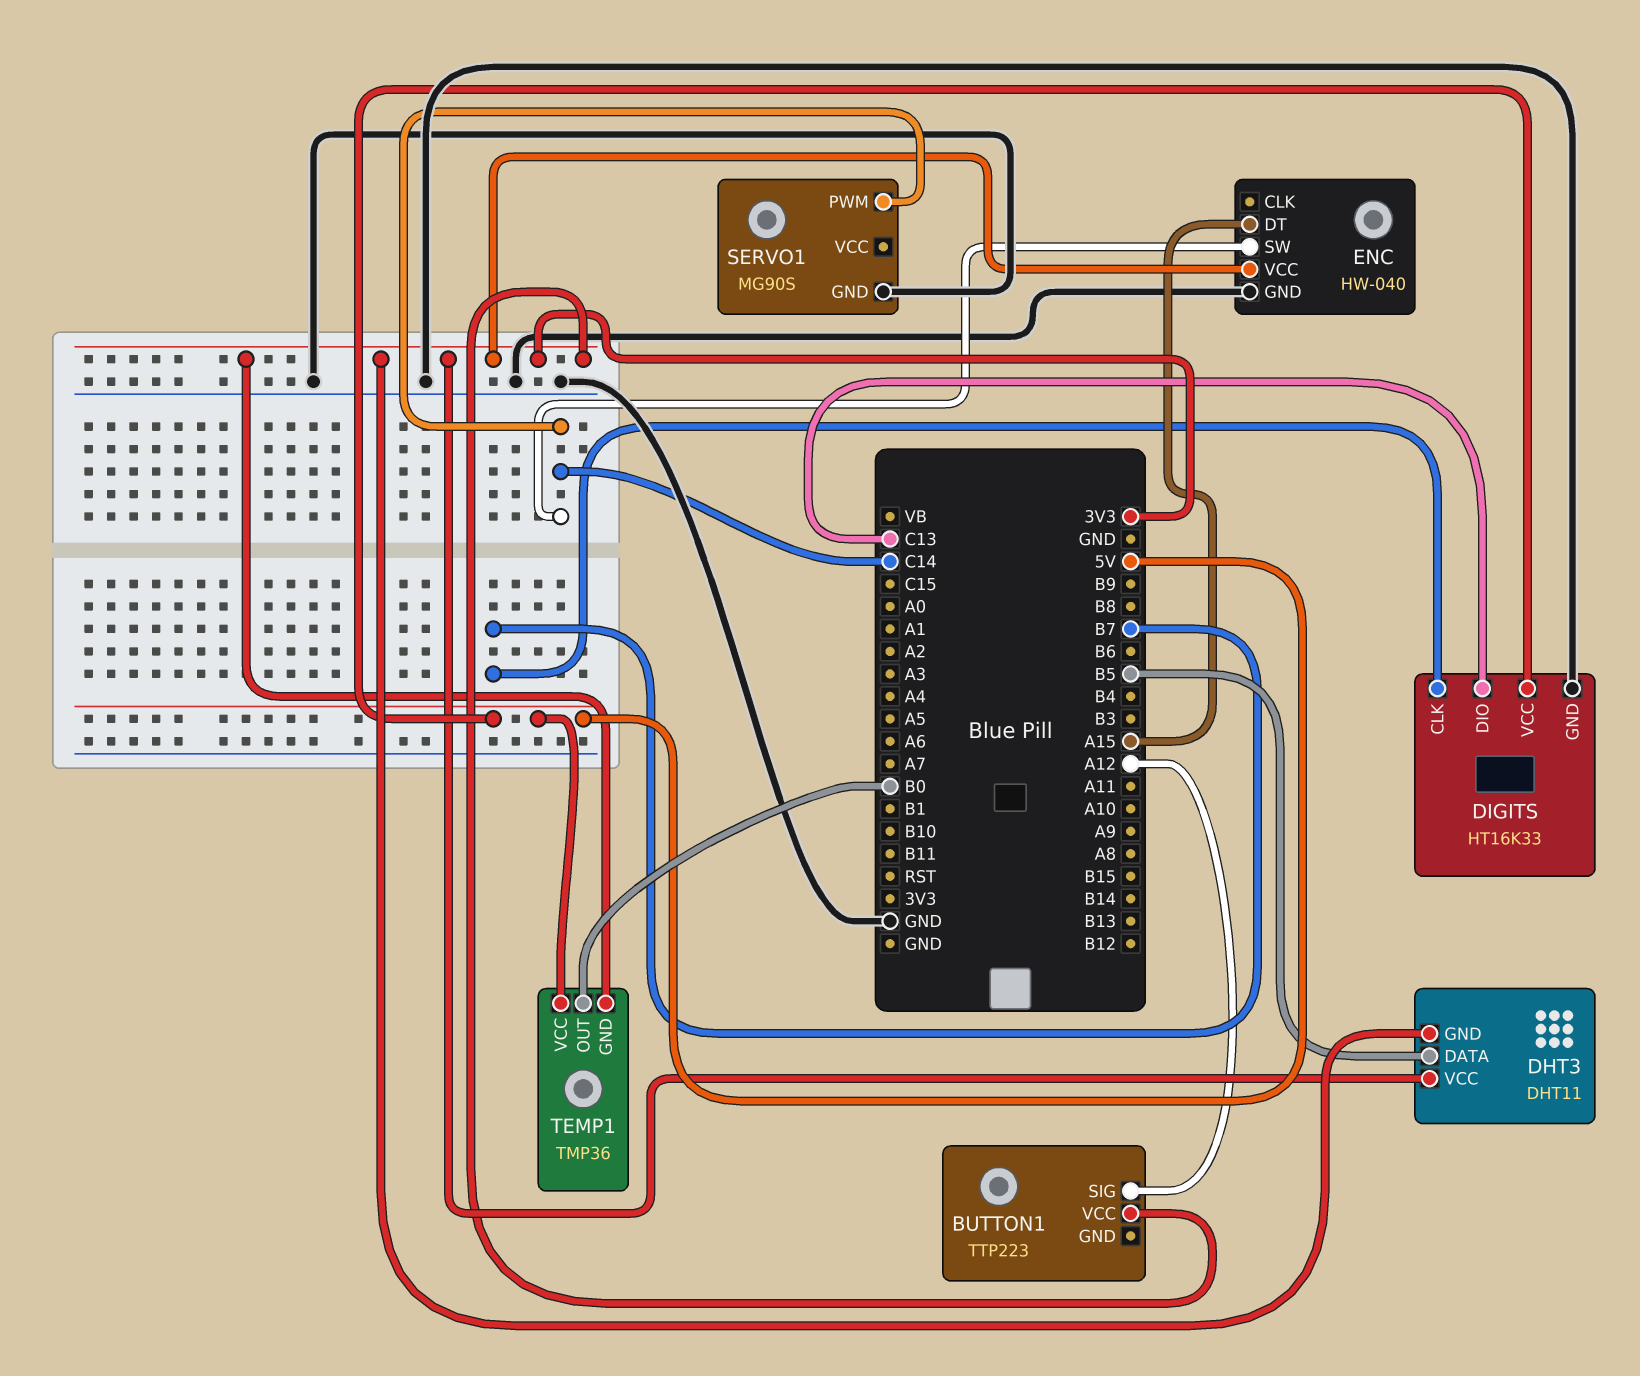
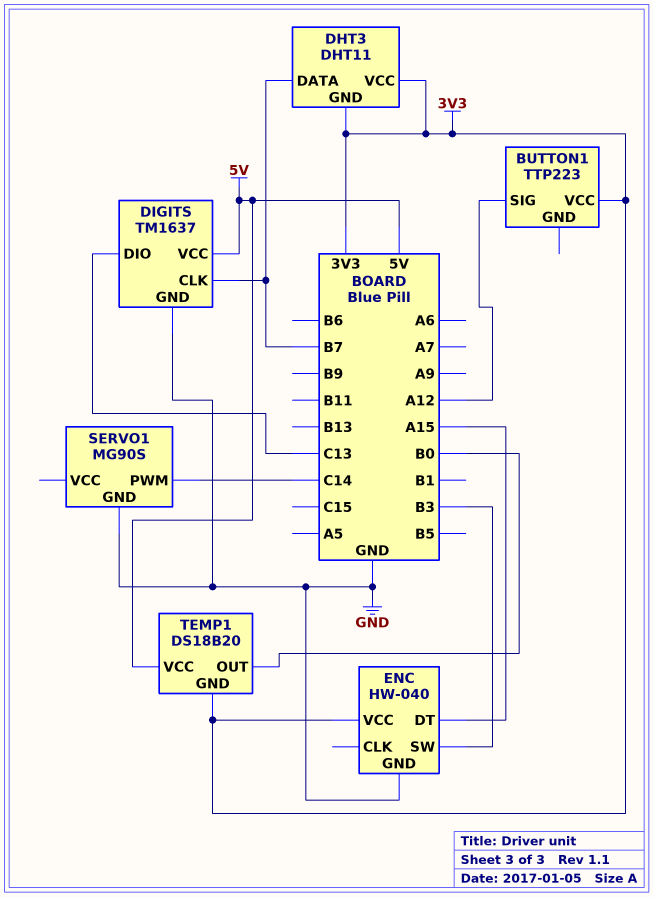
DHT3 pin DATA: B5 -> B7
DIGITS: HT16K33 -> TM1637
ENC pin SW: C14 -> B3
TEMP1: TMP36 -> DS18B20

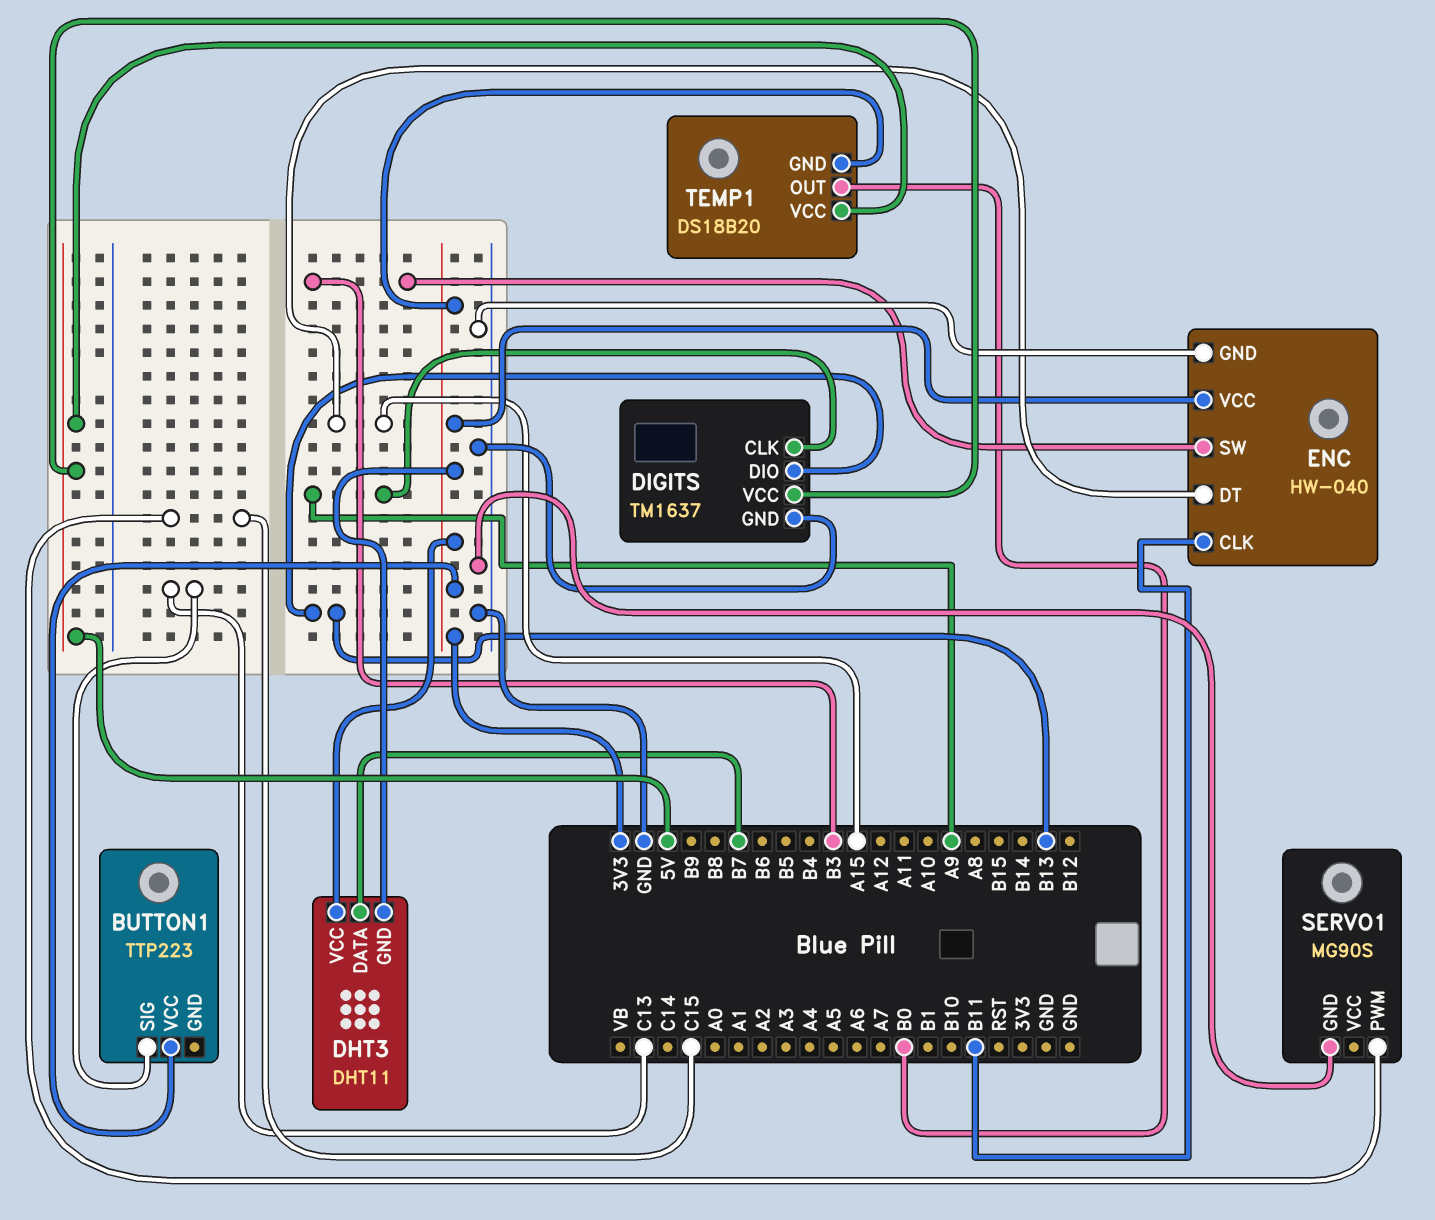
BUTTON1 pin SIG: A12 -> C13
DIGITS pin CLK: B7 -> A9
DIGITS pin DIO: C13 -> B13
ENC pin CLK: none -> B11
SERVO1 pin PWM: C14 -> C15

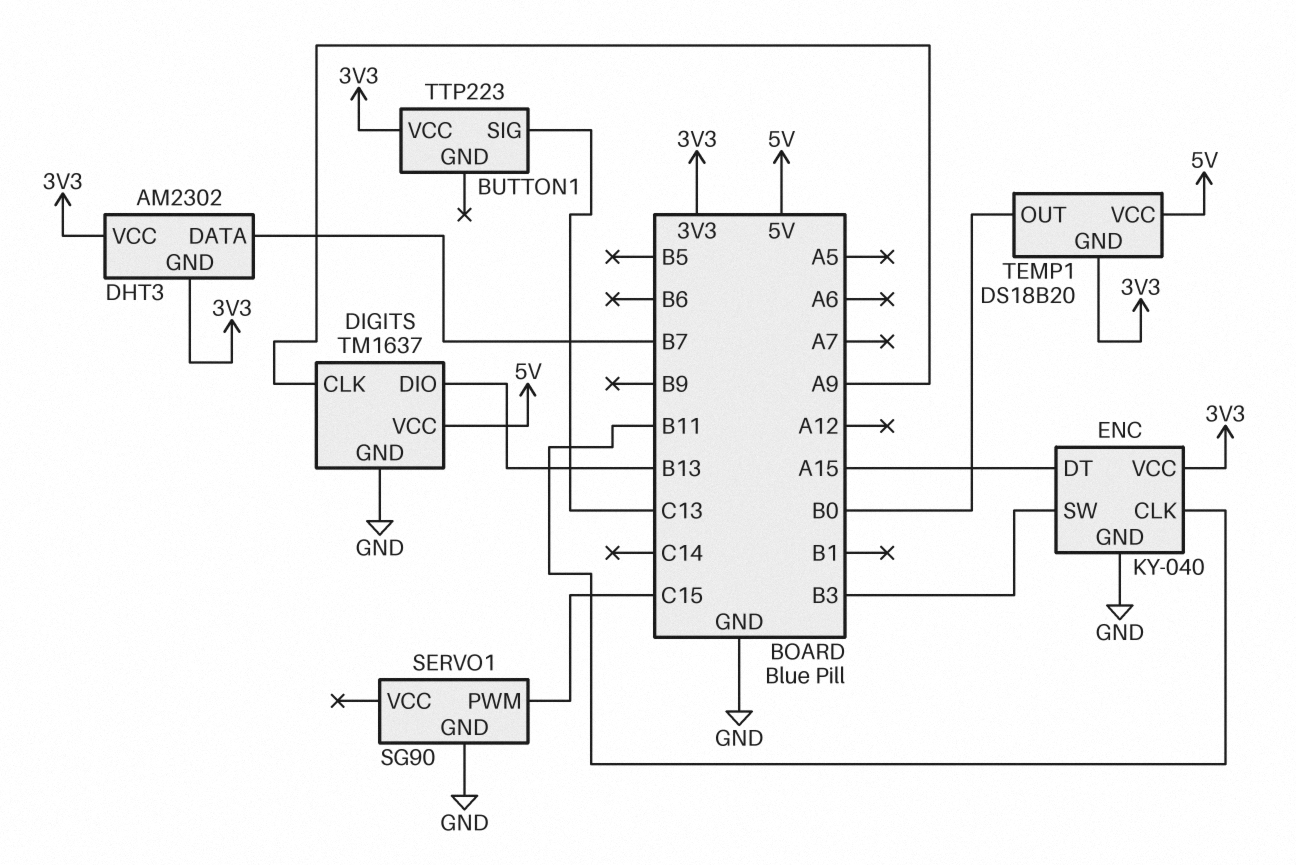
DHT3: DHT11 -> AM2302
ENC: HW-040 -> KY-040
SERVO1: MG90S -> SG90

